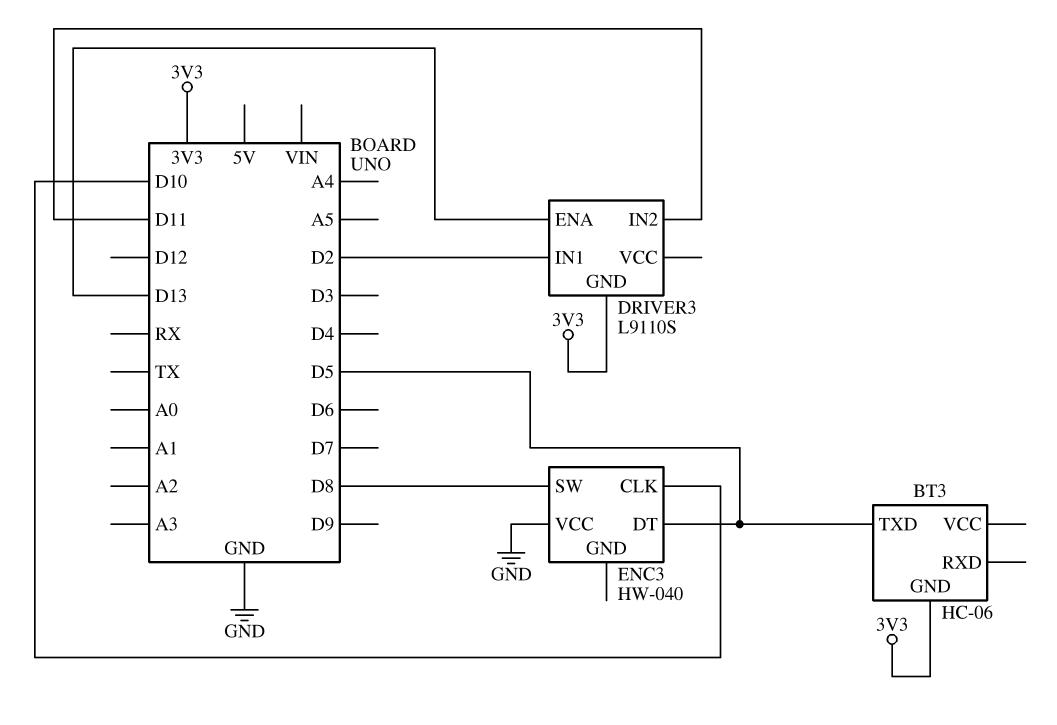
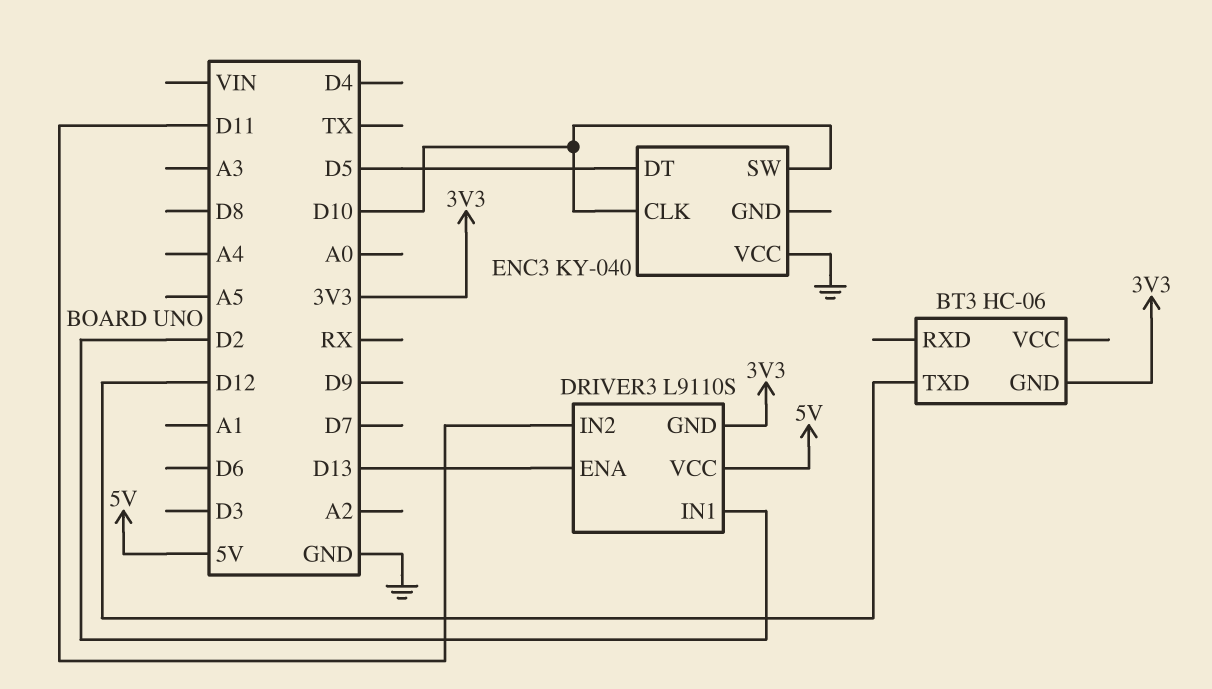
BT3 pin TXD: D5 -> D12
DRIVER3 pin VCC: none -> 5V
ENC3: HW-040 -> KY-040
ENC3 pin SW: D8 -> D10

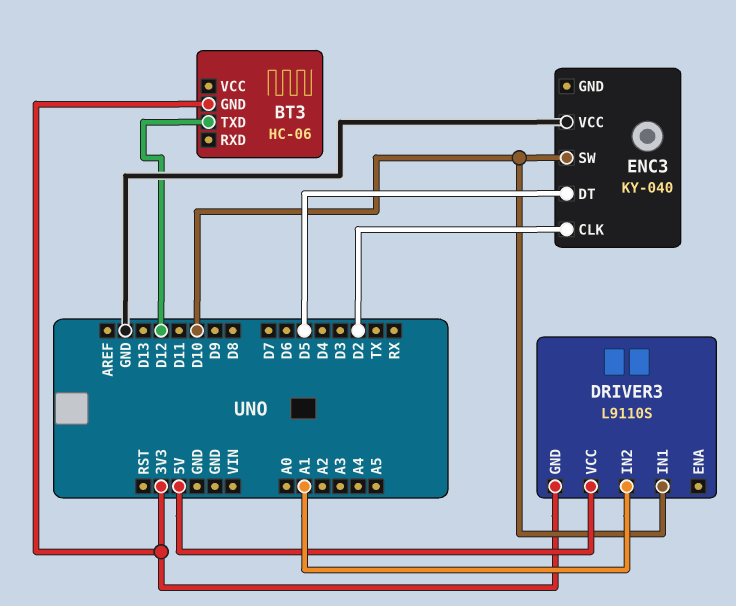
DRIVER3 pin ENA: D13 -> none
DRIVER3 pin IN1: D2 -> D10
DRIVER3 pin IN2: D11 -> A1
ENC3 pin CLK: D10 -> D2

